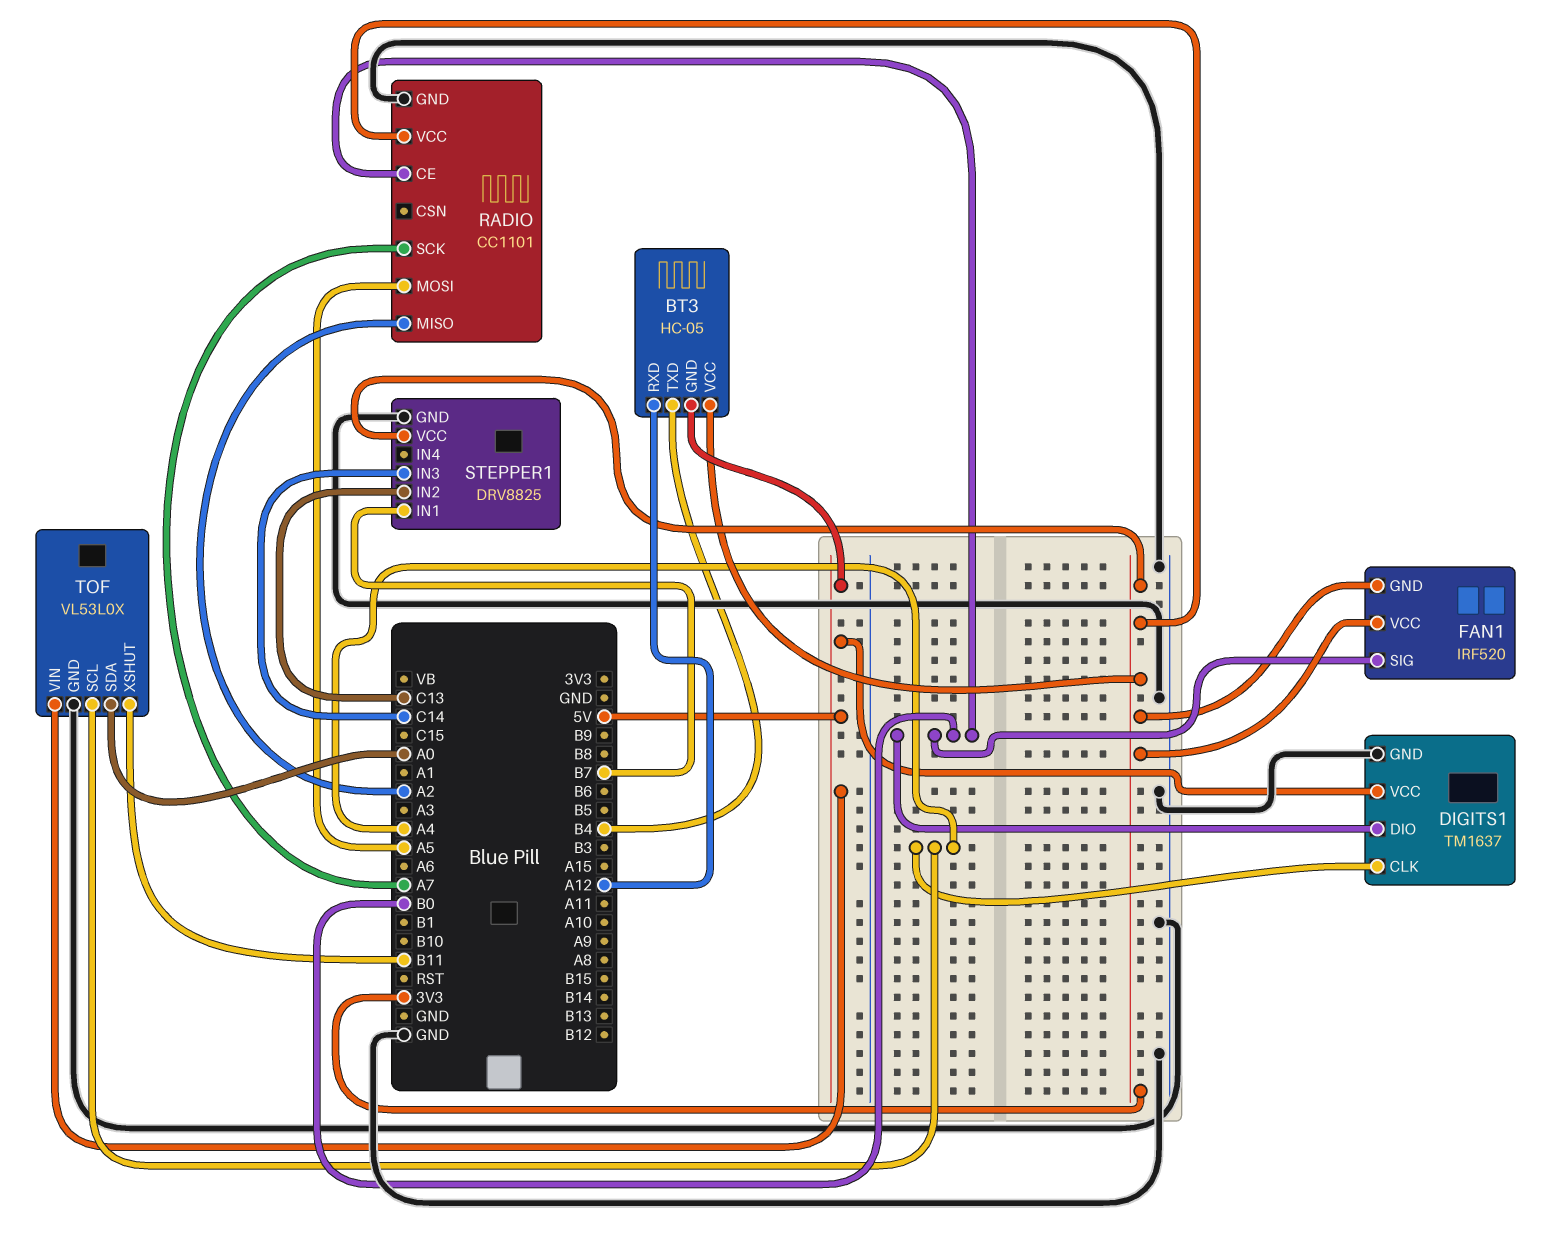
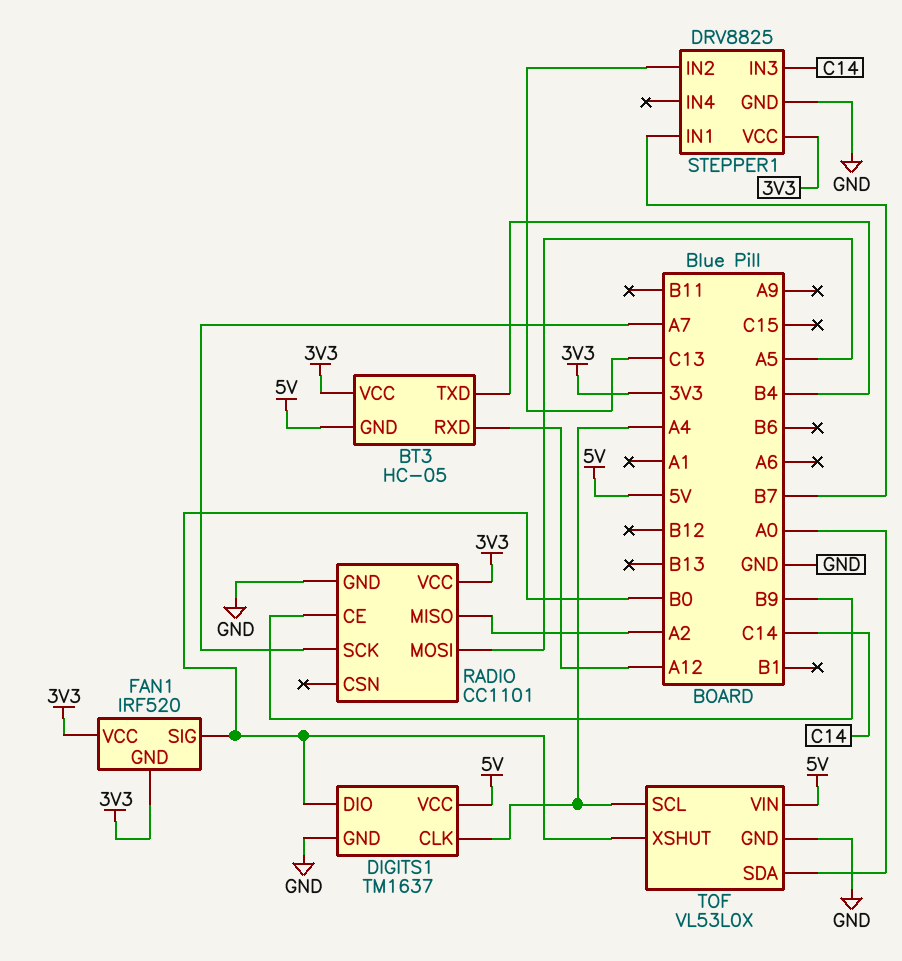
RADIO pin CE: B0 -> B9
TOF pin XSHUT: B11 -> B0

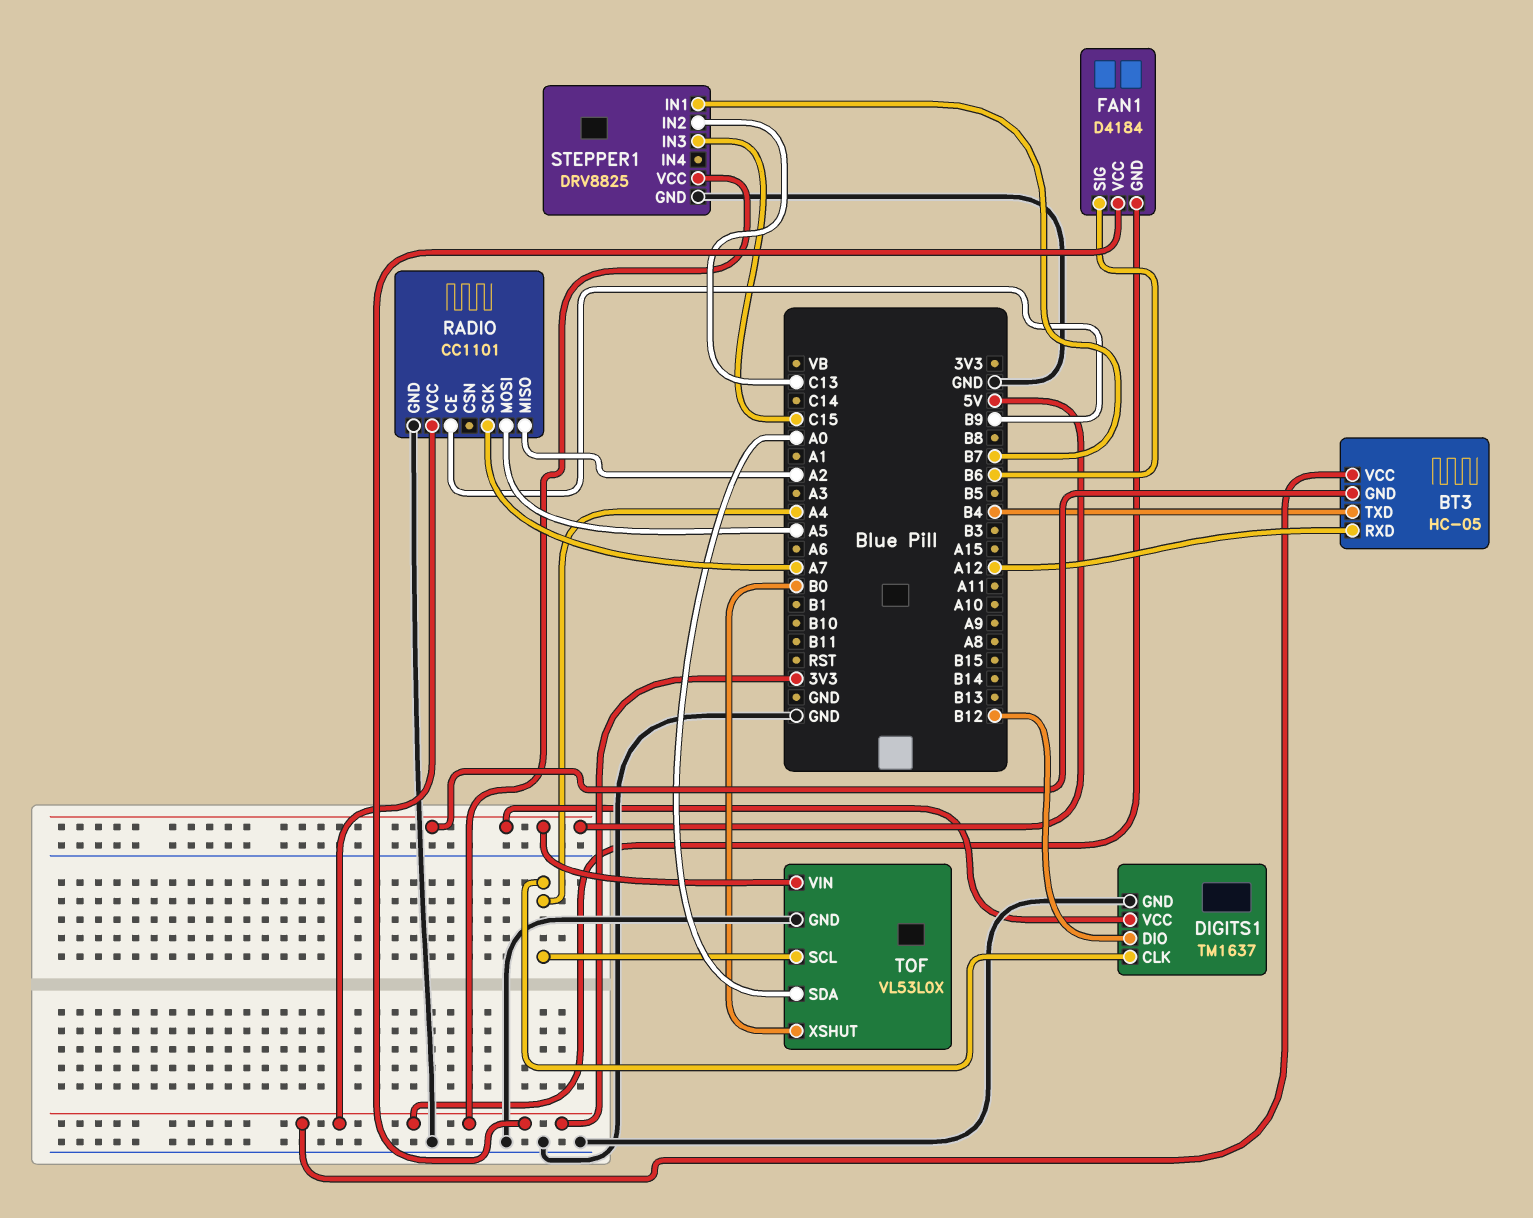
DIGITS1 pin DIO: B0 -> B12
FAN1: IRF520 -> D4184
FAN1 pin SIG: B0 -> B6
STEPPER1 pin IN3: C14 -> C15

